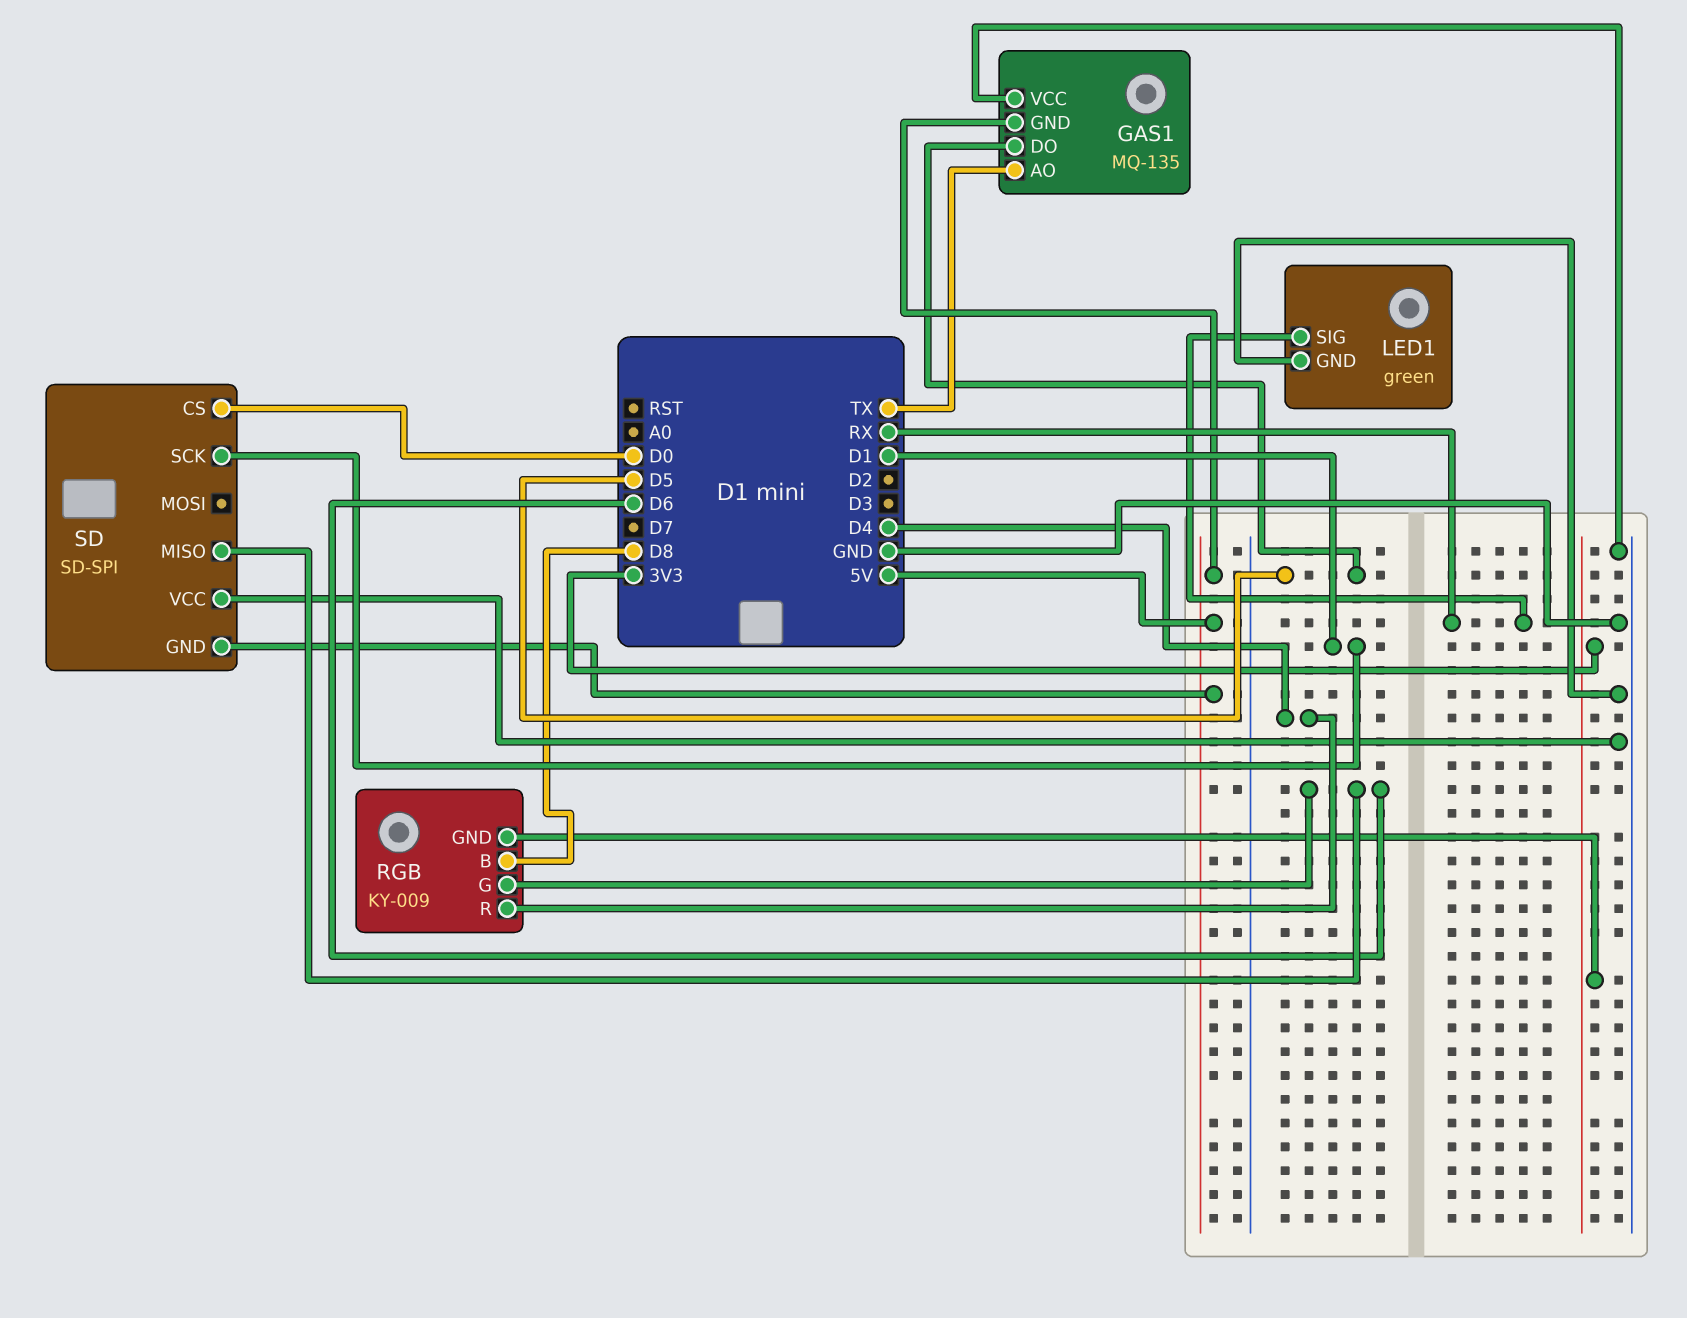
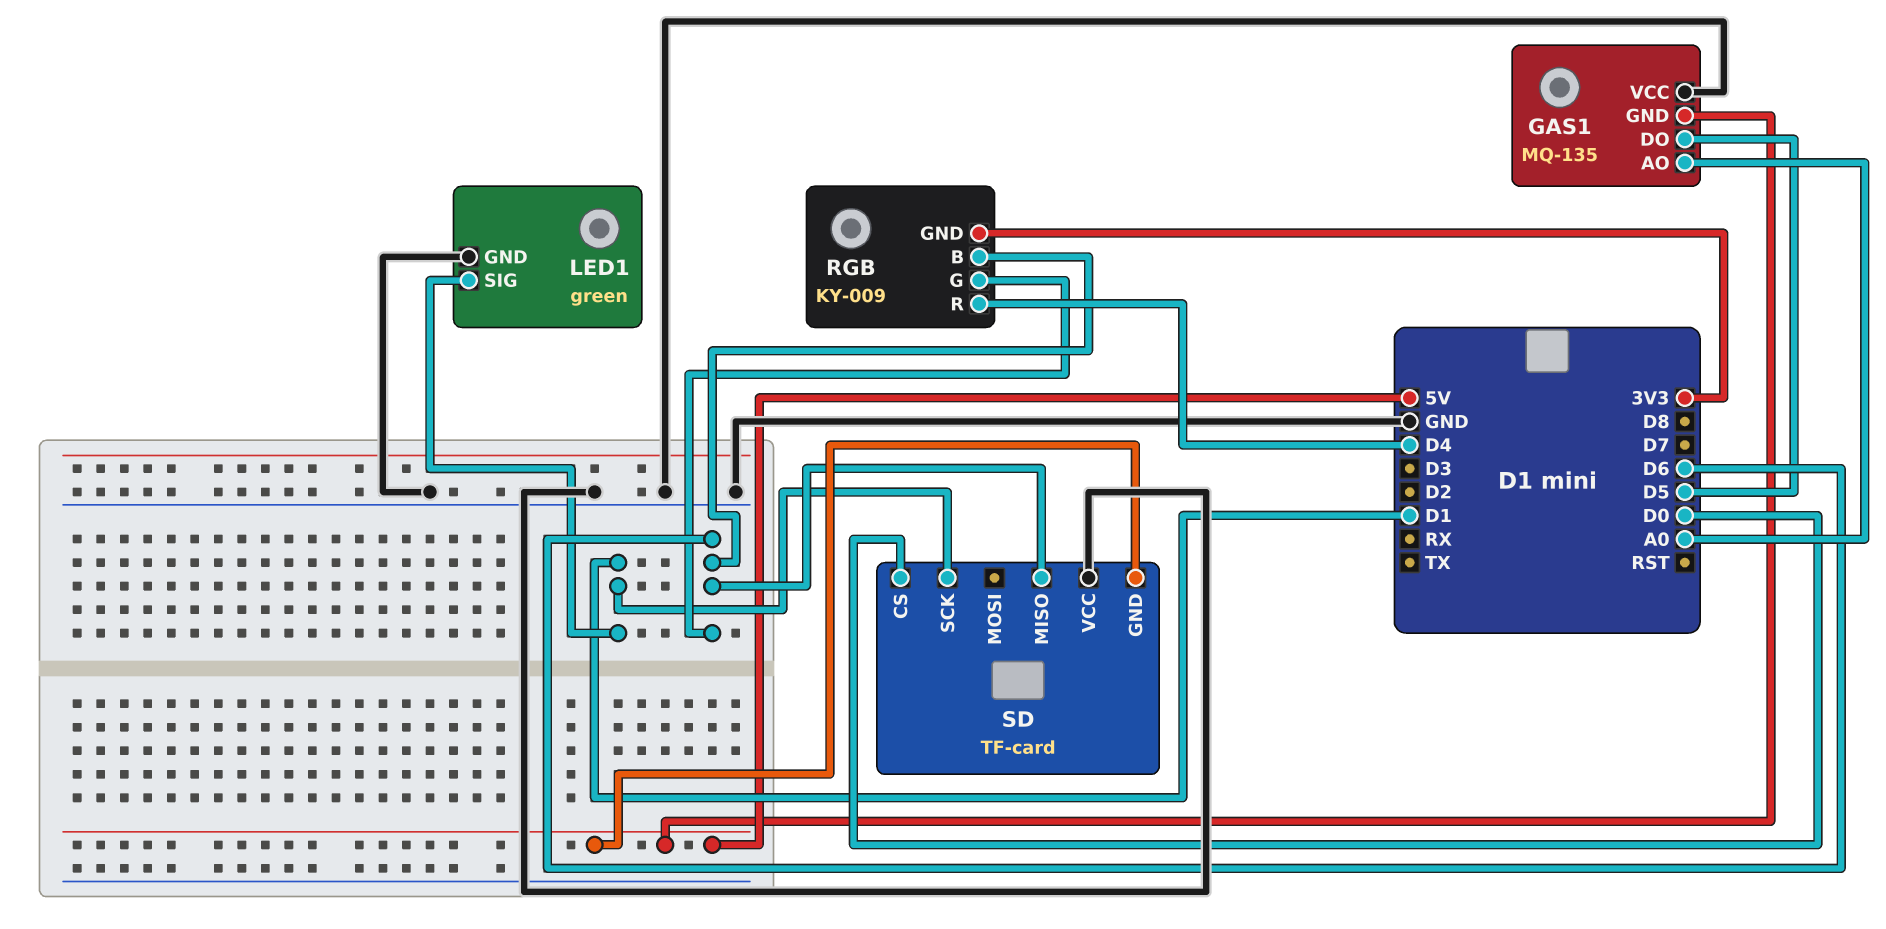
GAS1 pin AO: TX -> A0
LED1 pin SIG: RX -> D1
RGB pin B: D8 -> D6
SD: SD-SPI -> TF-card

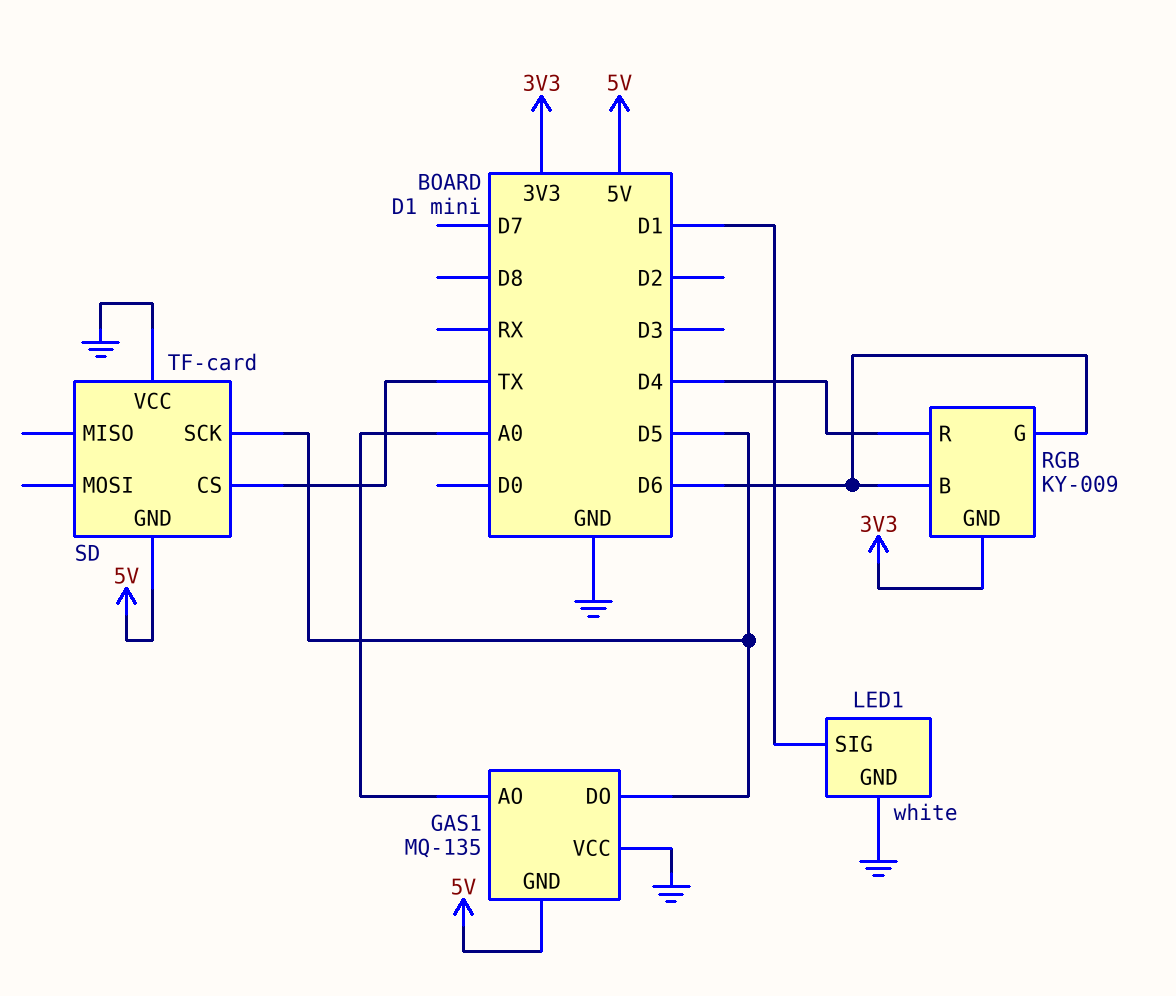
LED1: green -> white
SD pin CS: D0 -> TX
SD pin MISO: D6 -> none
SD pin SCK: D1 -> D5

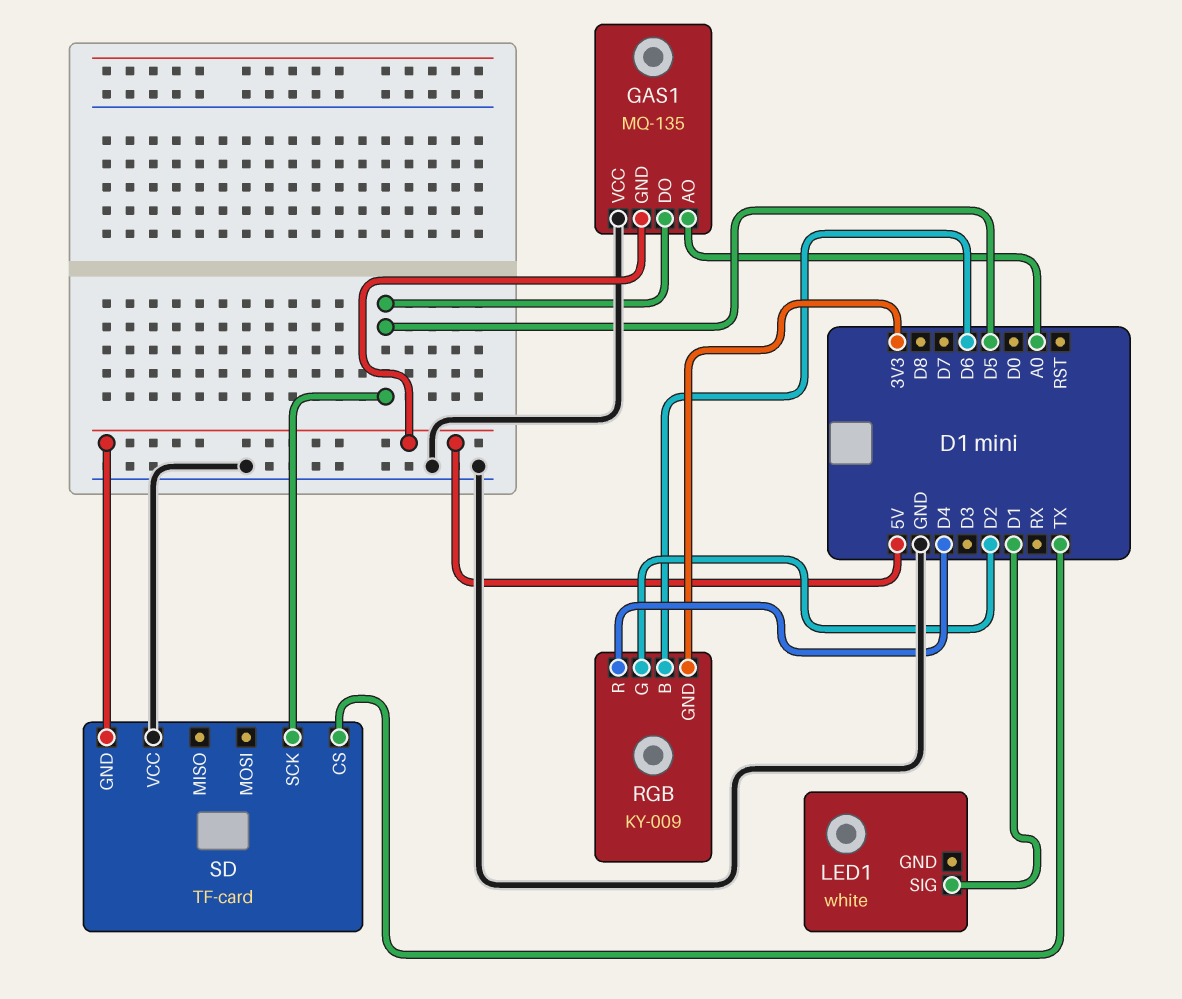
LED1 pin GND: GND -> none
RGB pin G: D6 -> D2

